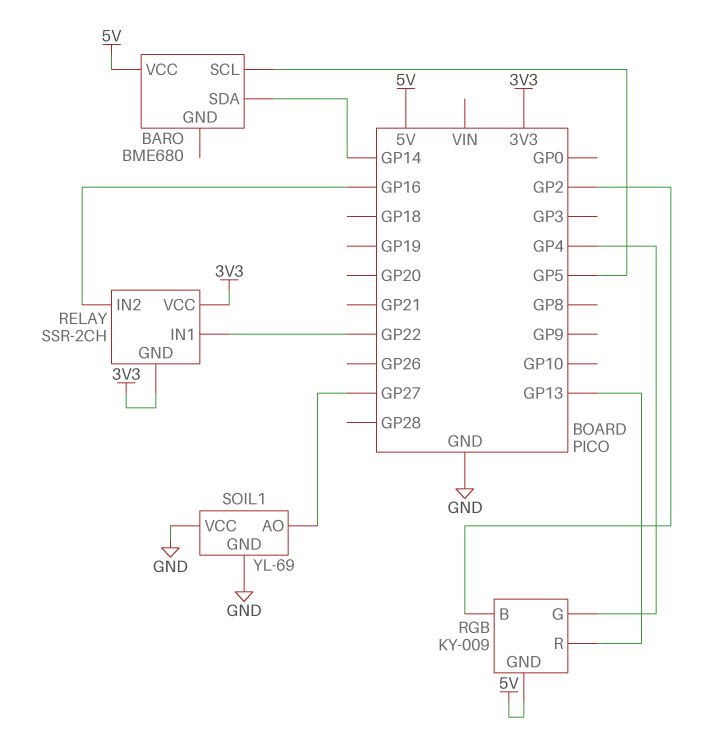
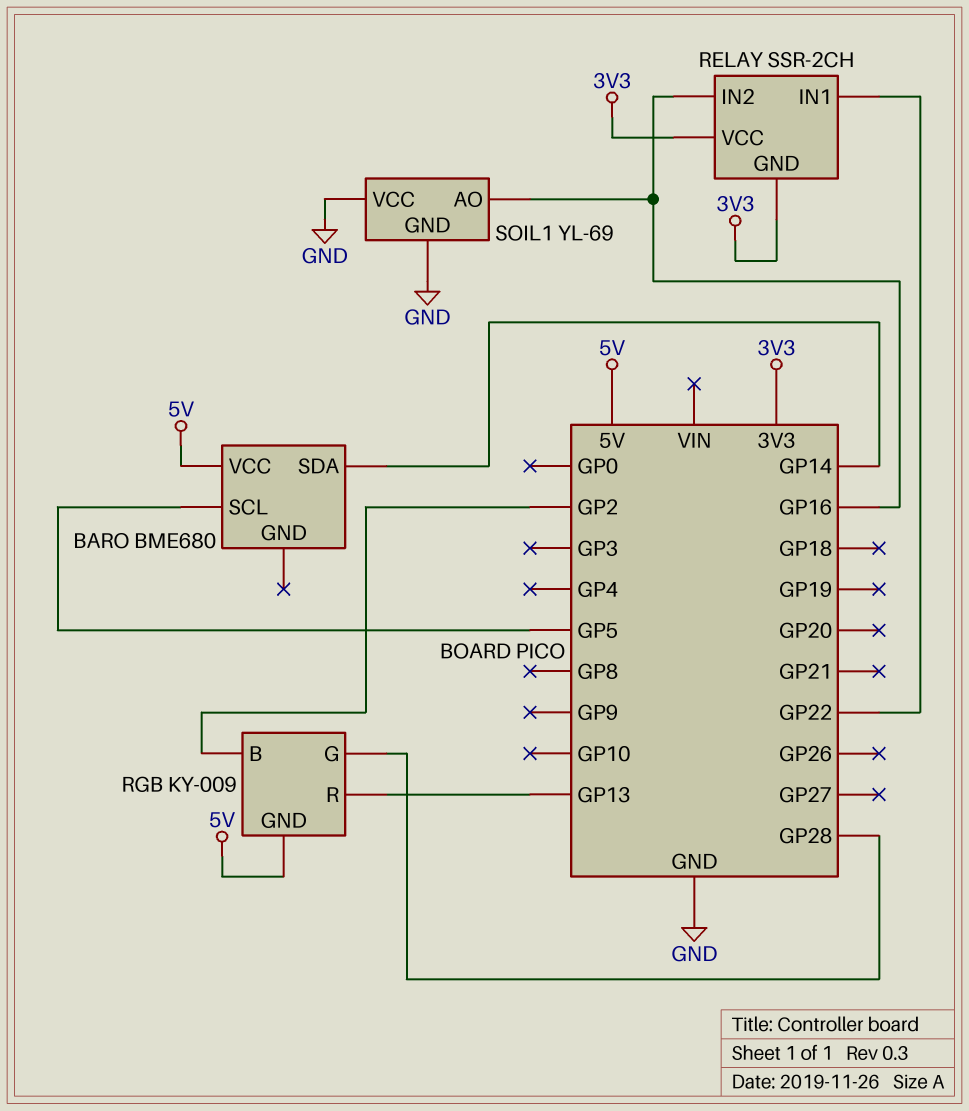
RGB pin G: GP4 -> GP28
SOIL1 pin AO: GP27 -> GP16

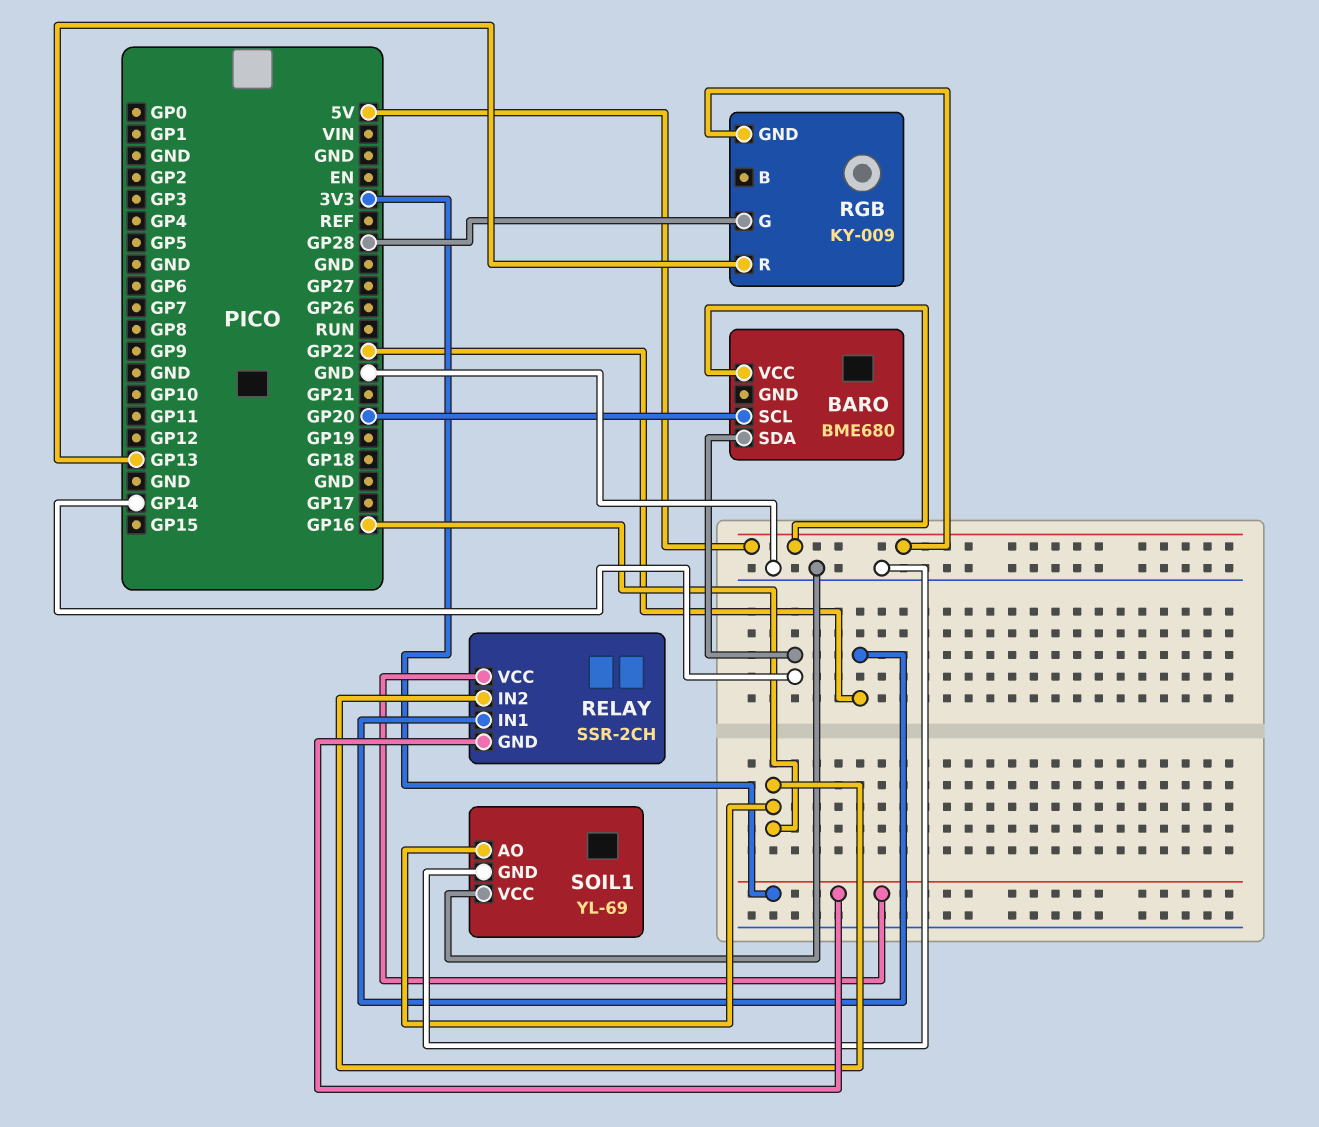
BARO pin SCL: GP5 -> GP20
RGB pin B: GP2 -> none

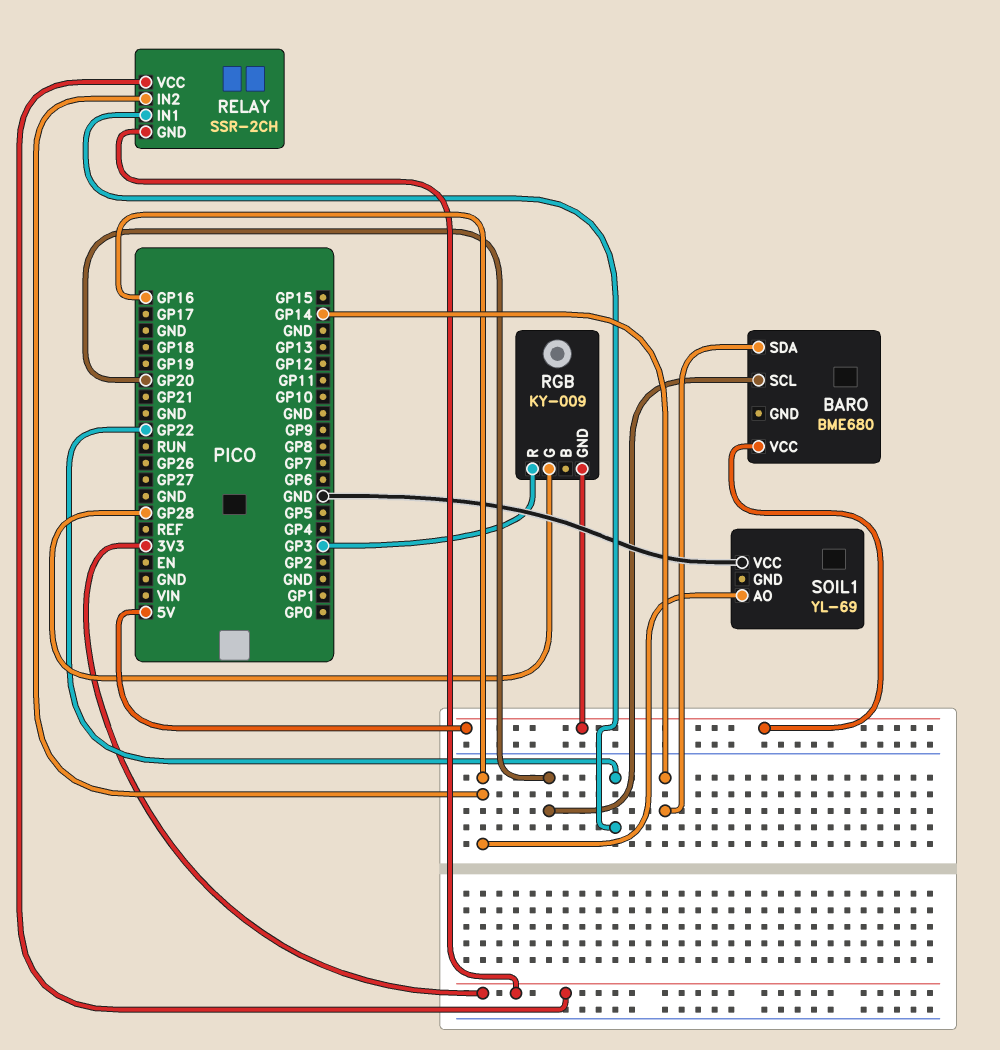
RGB pin R: GP13 -> GP3
SOIL1 pin GND: GND -> none

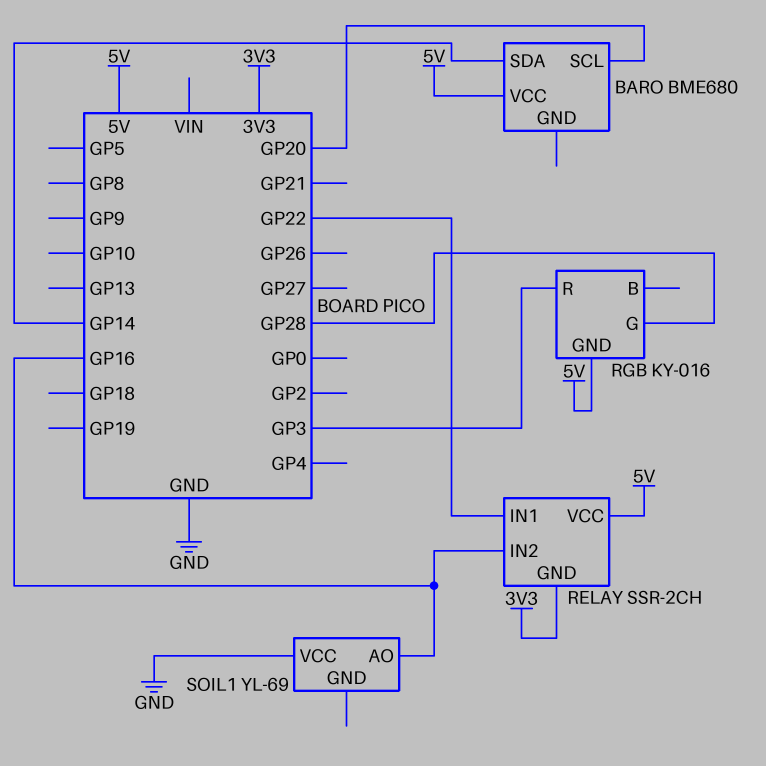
RELAY pin VCC: 3V3 -> 5V
RGB: KY-009 -> KY-016

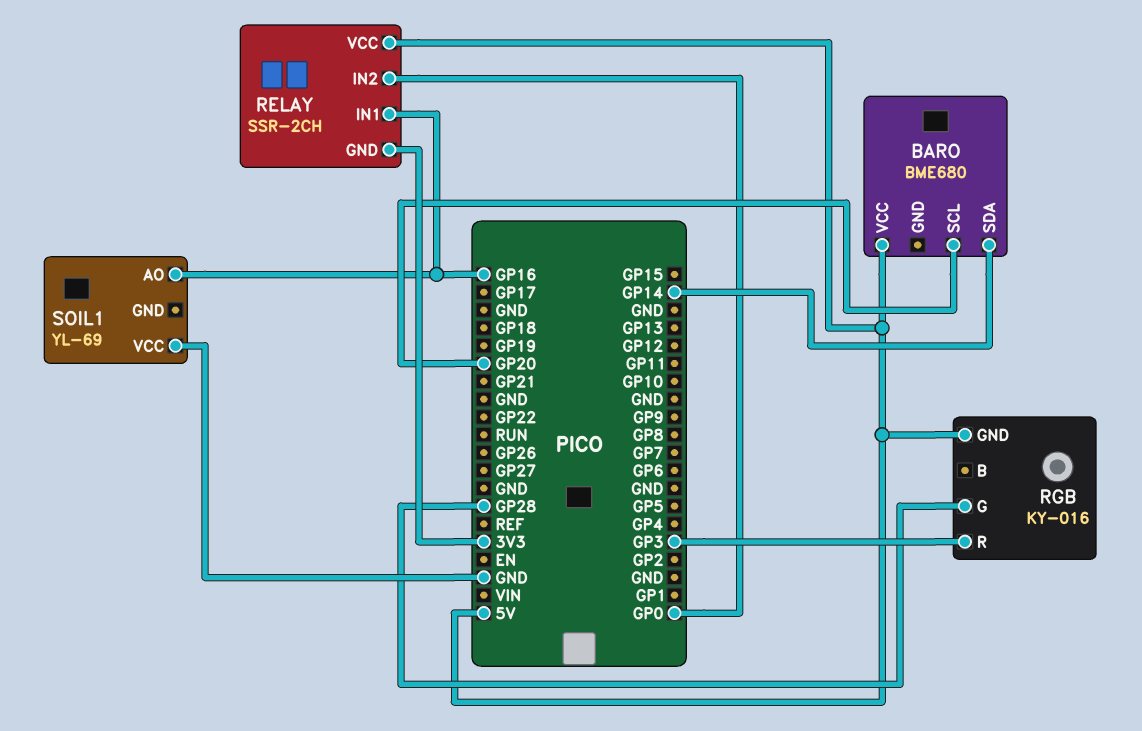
RELAY pin IN1: GP22 -> GP16
RELAY pin IN2: GP16 -> GP0

